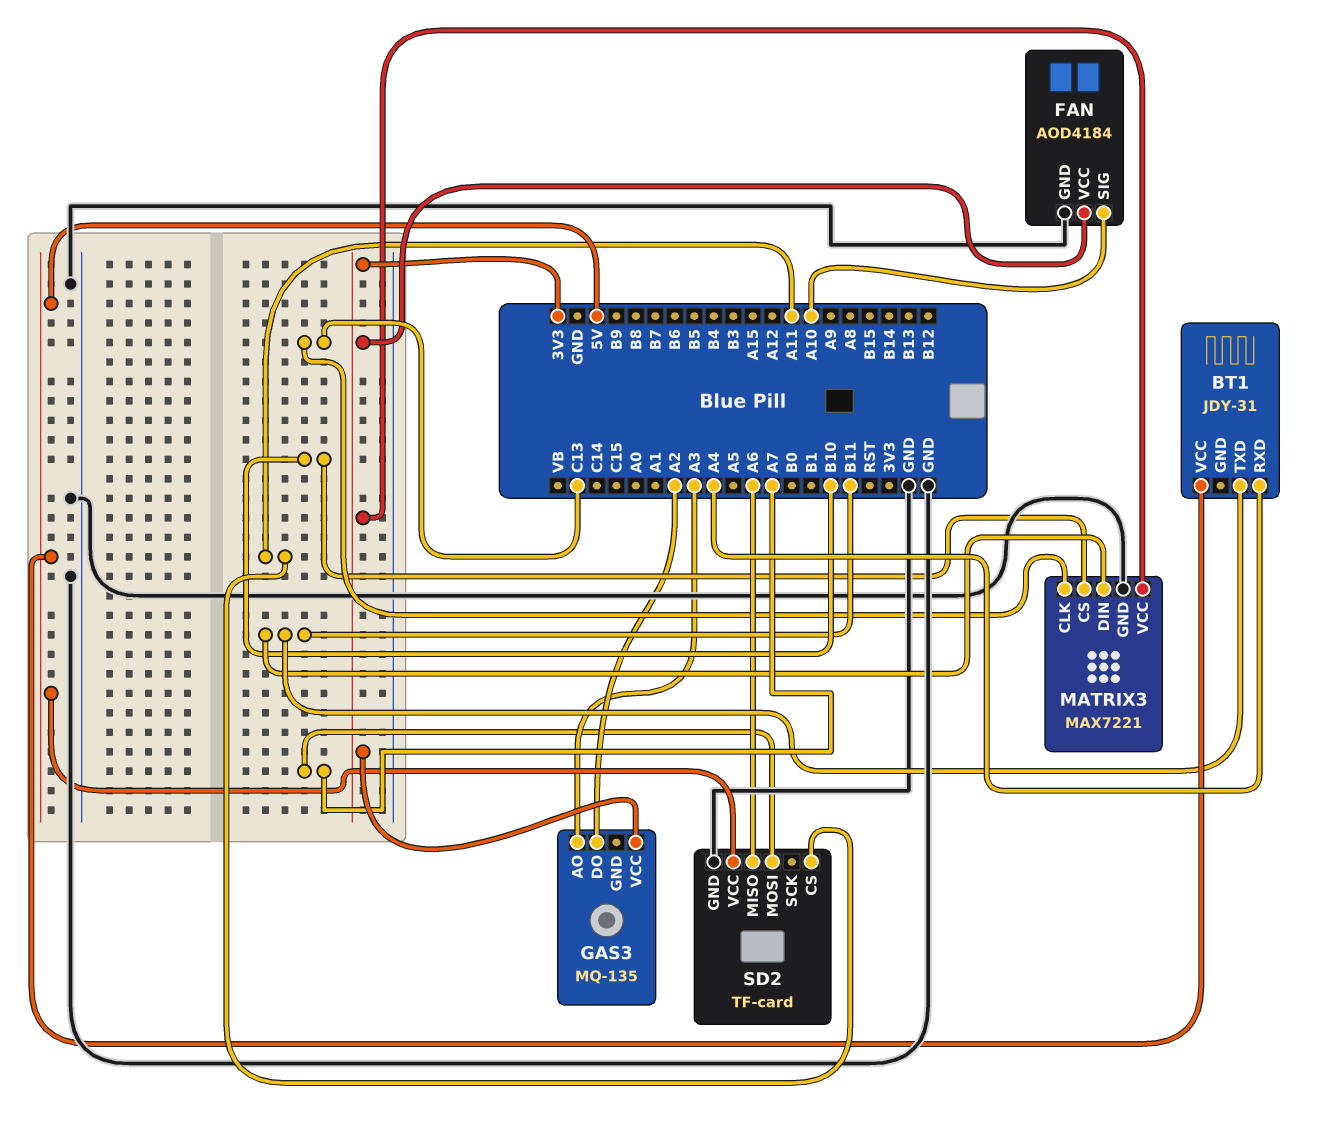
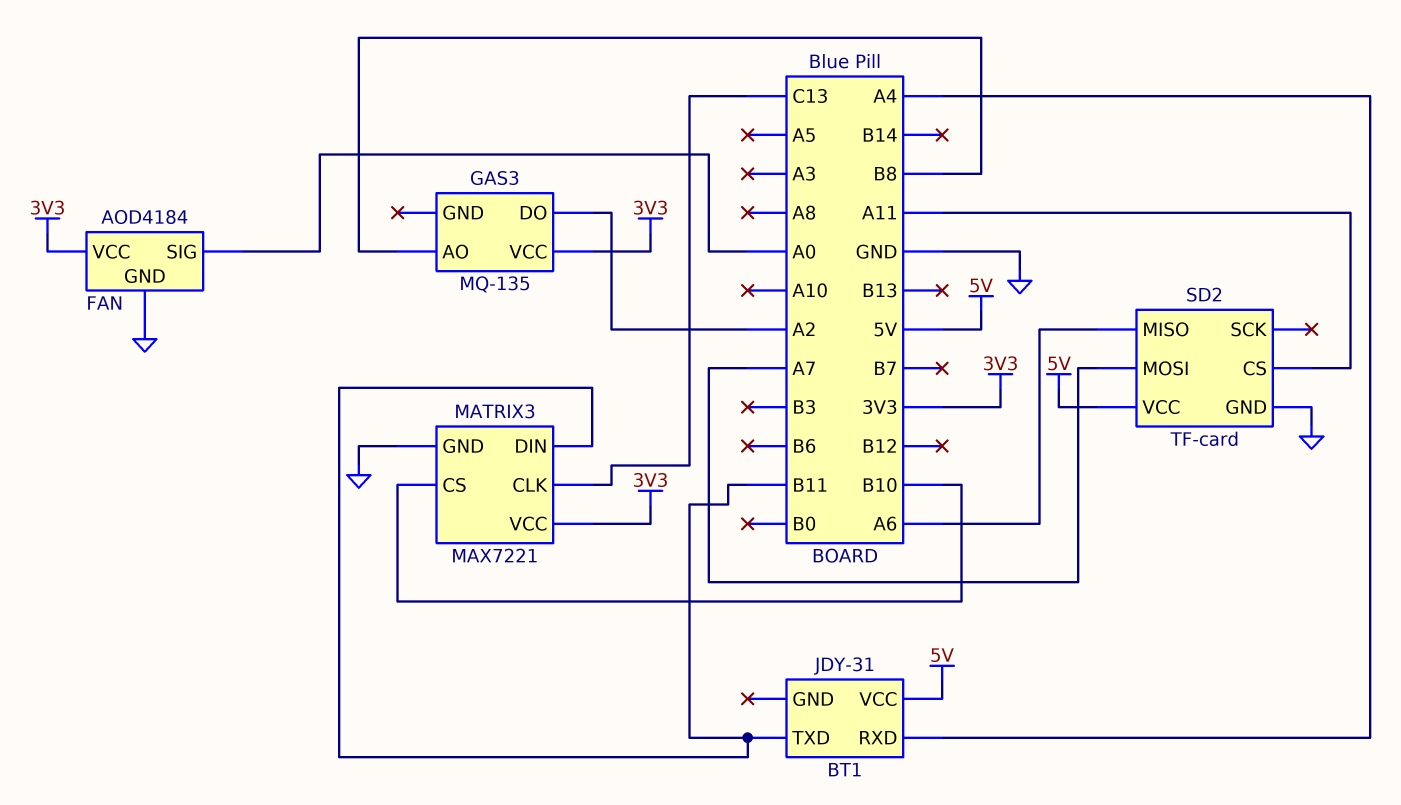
FAN pin SIG: A10 -> A0
GAS3 pin AO: A3 -> B8

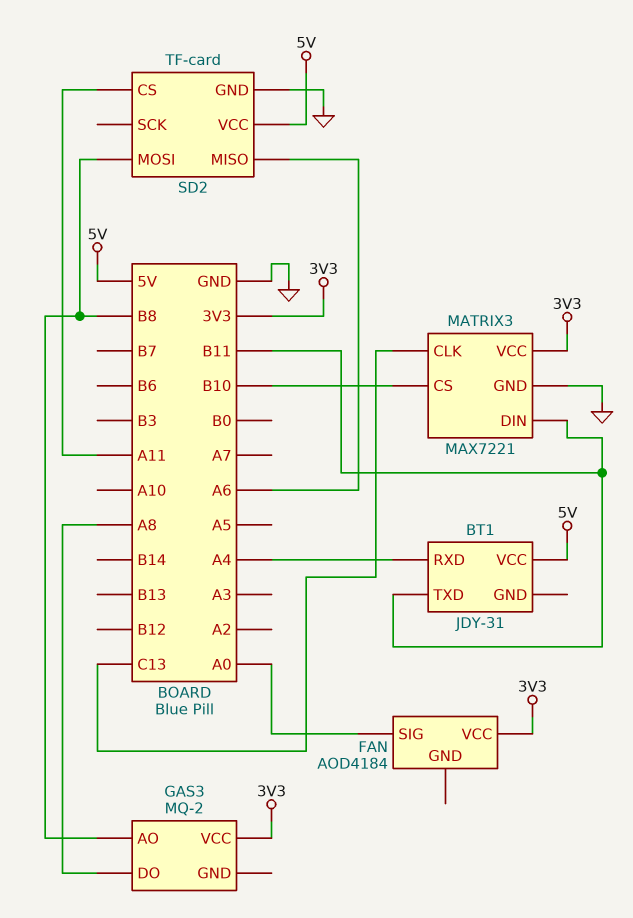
FAN pin GND: GND -> none
GAS3: MQ-135 -> MQ-2
GAS3 pin DO: A2 -> A8
SD2 pin MOSI: A7 -> B8

